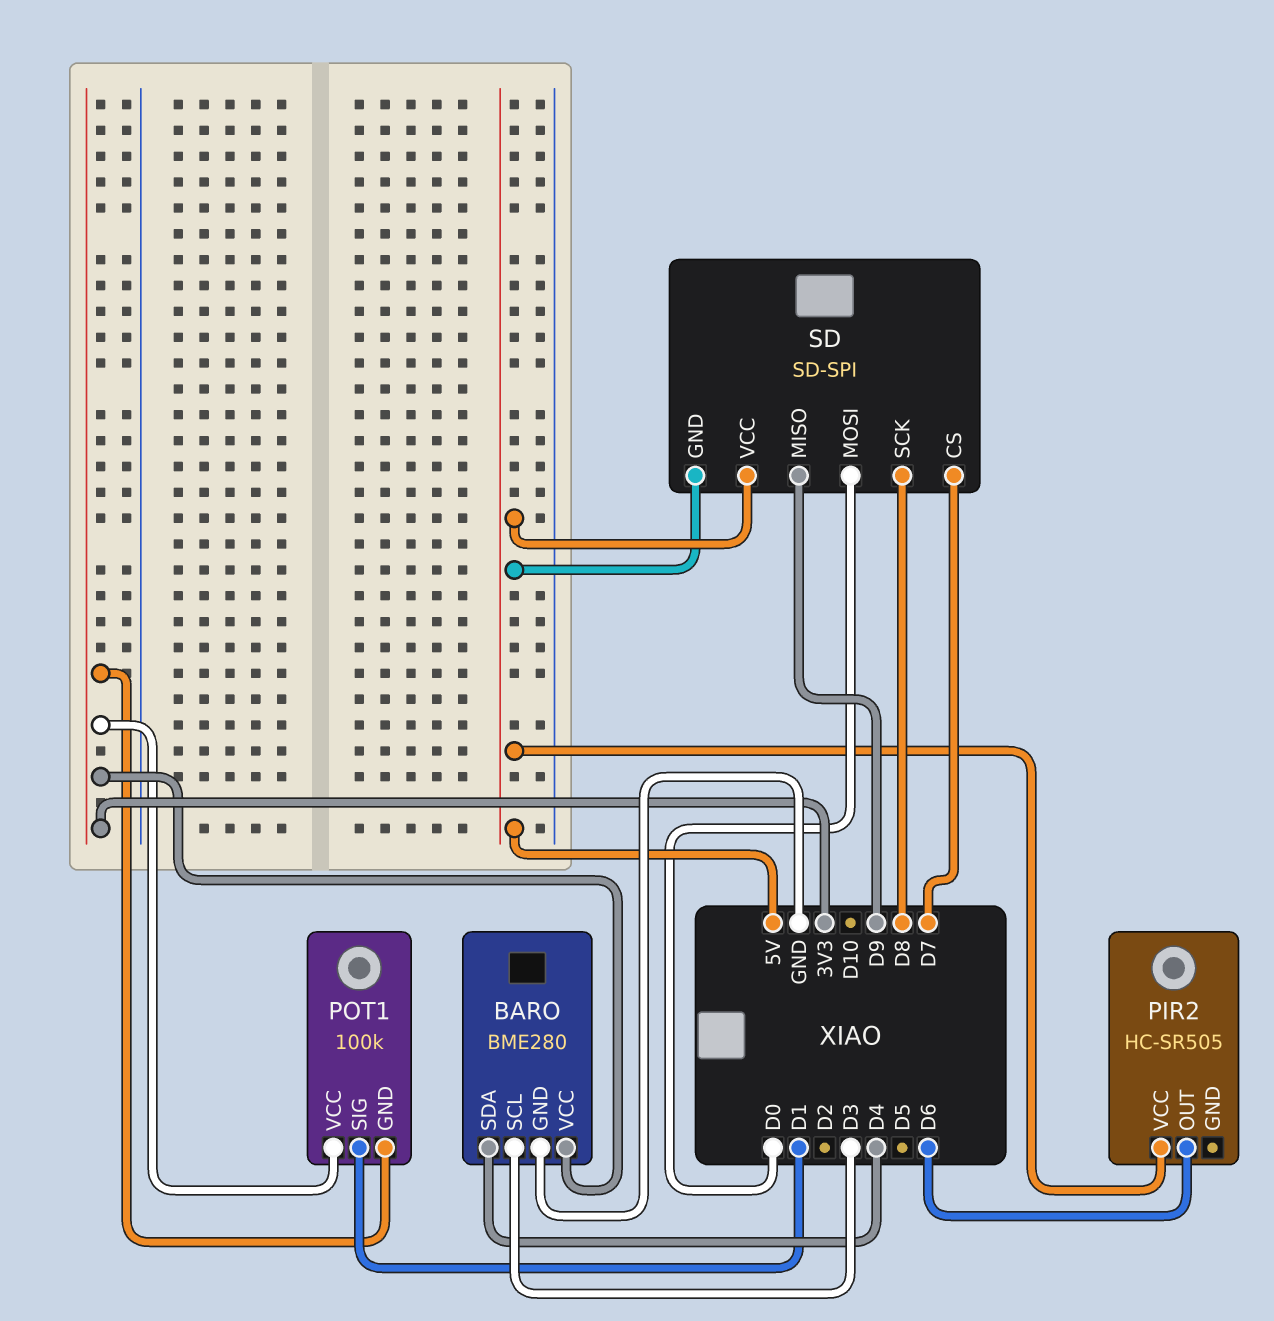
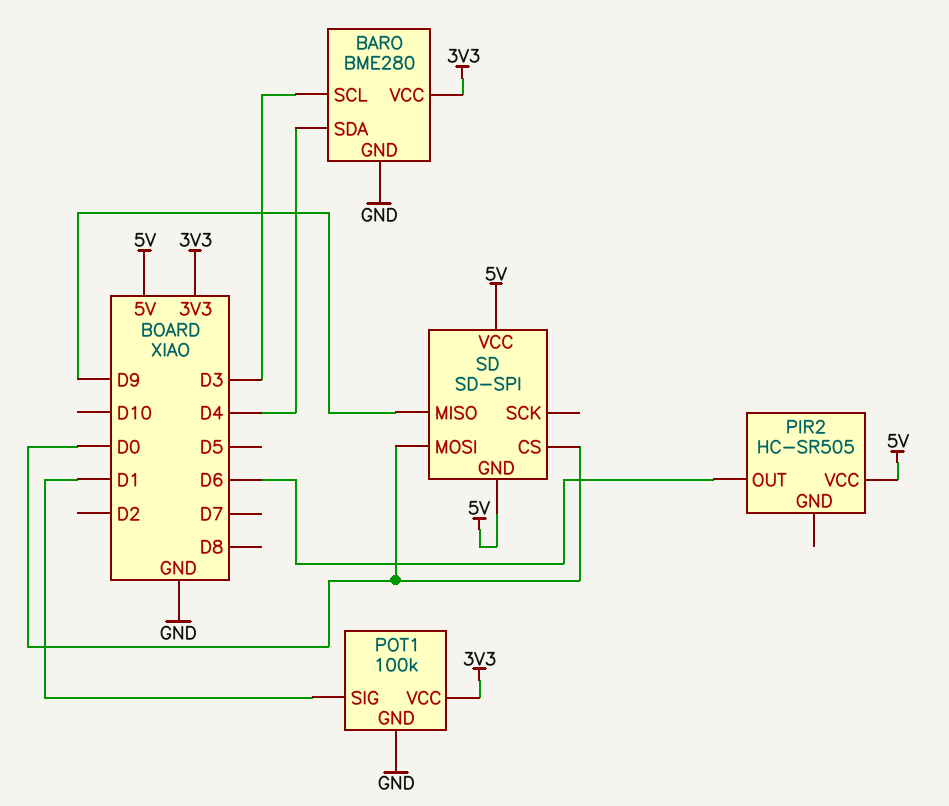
POT1 pin GND: 3V3 -> GND
SD pin CS: D7 -> D0
SD pin SCK: D8 -> none

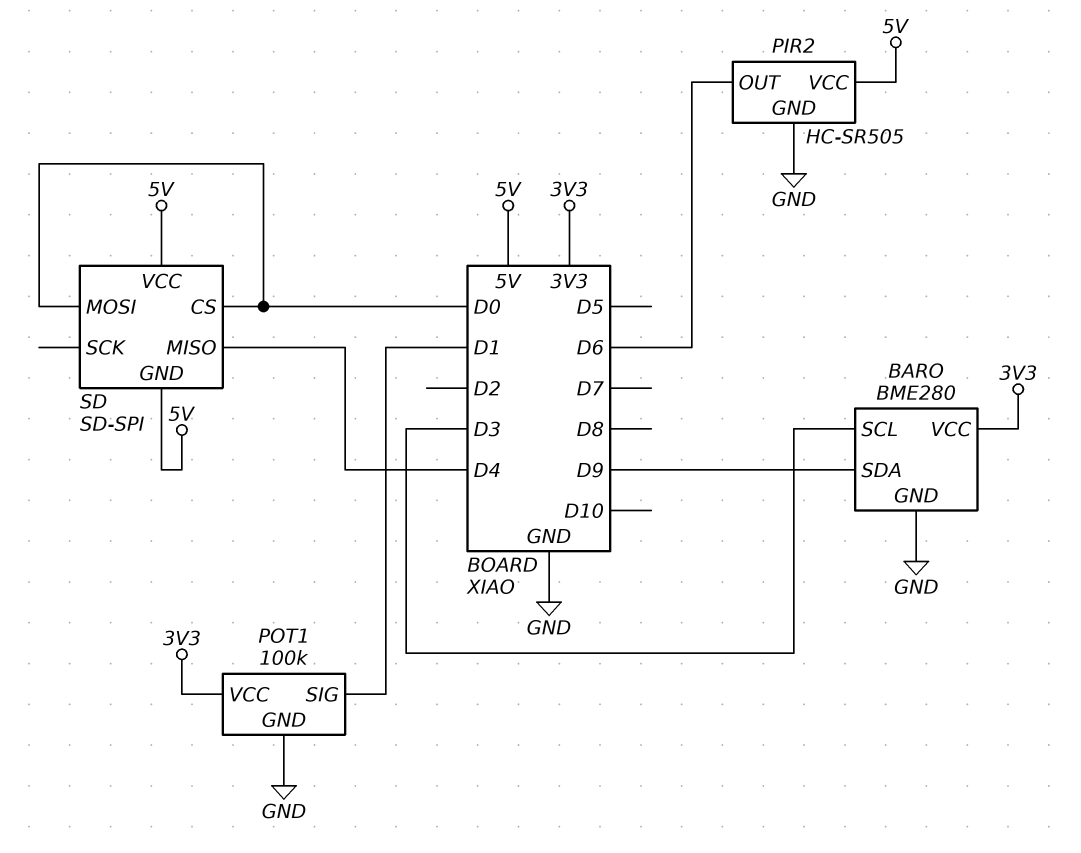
BARO pin SDA: D4 -> D9
PIR2 pin GND: none -> GND
SD pin MISO: D9 -> D4

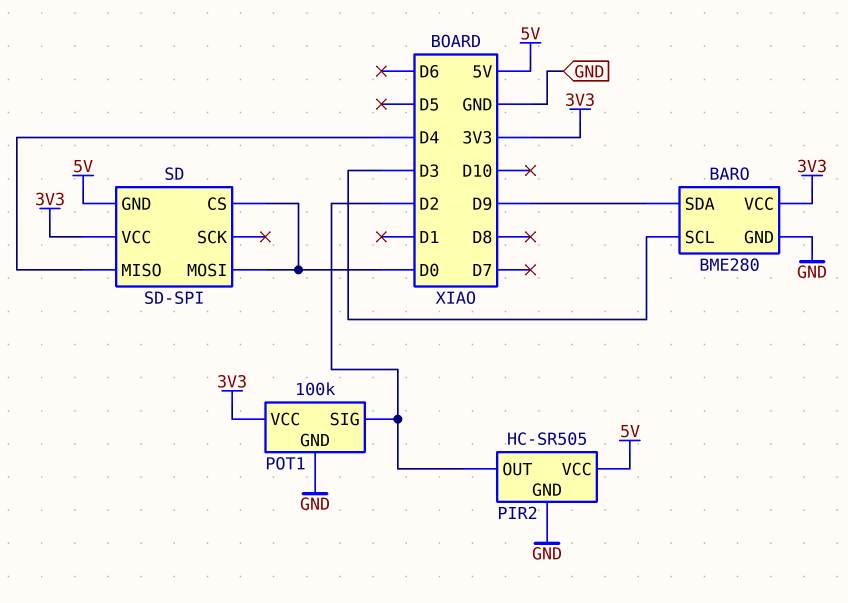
PIR2 pin OUT: D6 -> D2
POT1 pin SIG: D1 -> D2
SD pin VCC: 5V -> 3V3

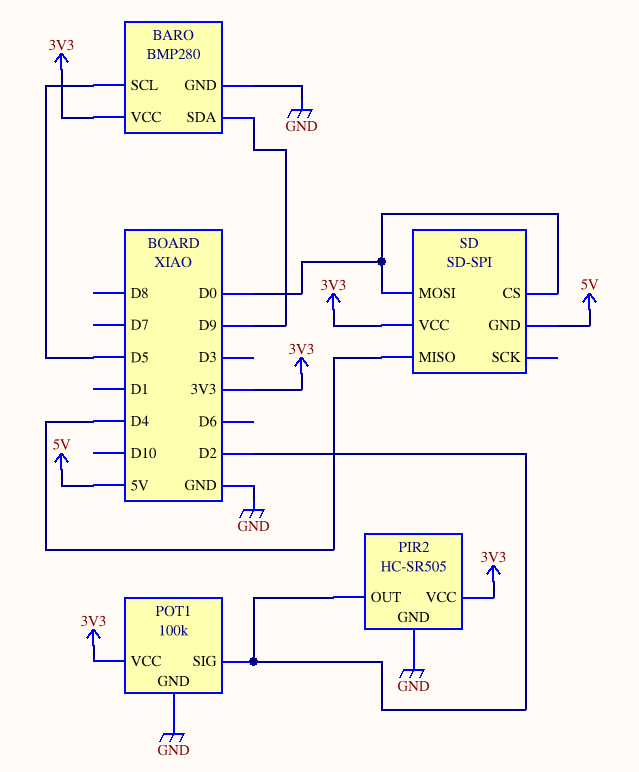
BARO: BME280 -> BMP280
BARO pin SCL: D3 -> D5
PIR2 pin VCC: 5V -> 3V3

